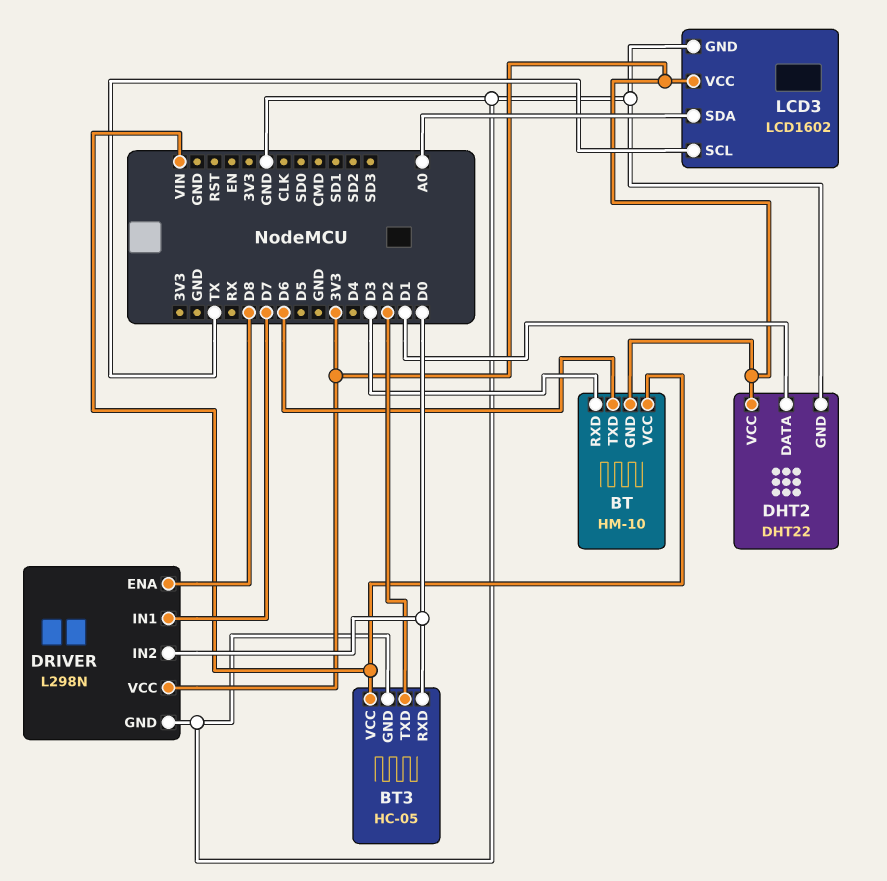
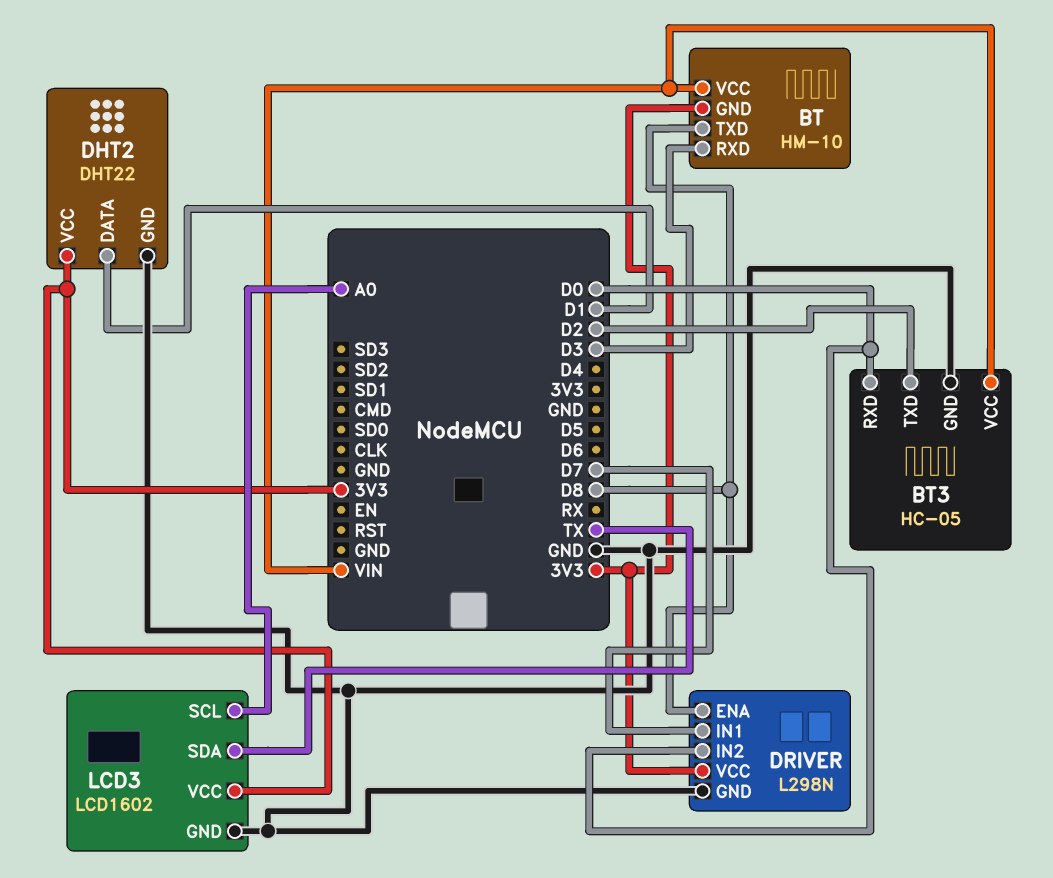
BT pin TXD: D6 -> D8
LCD3 pin SCL: TX -> A0
LCD3 pin SDA: A0 -> TX

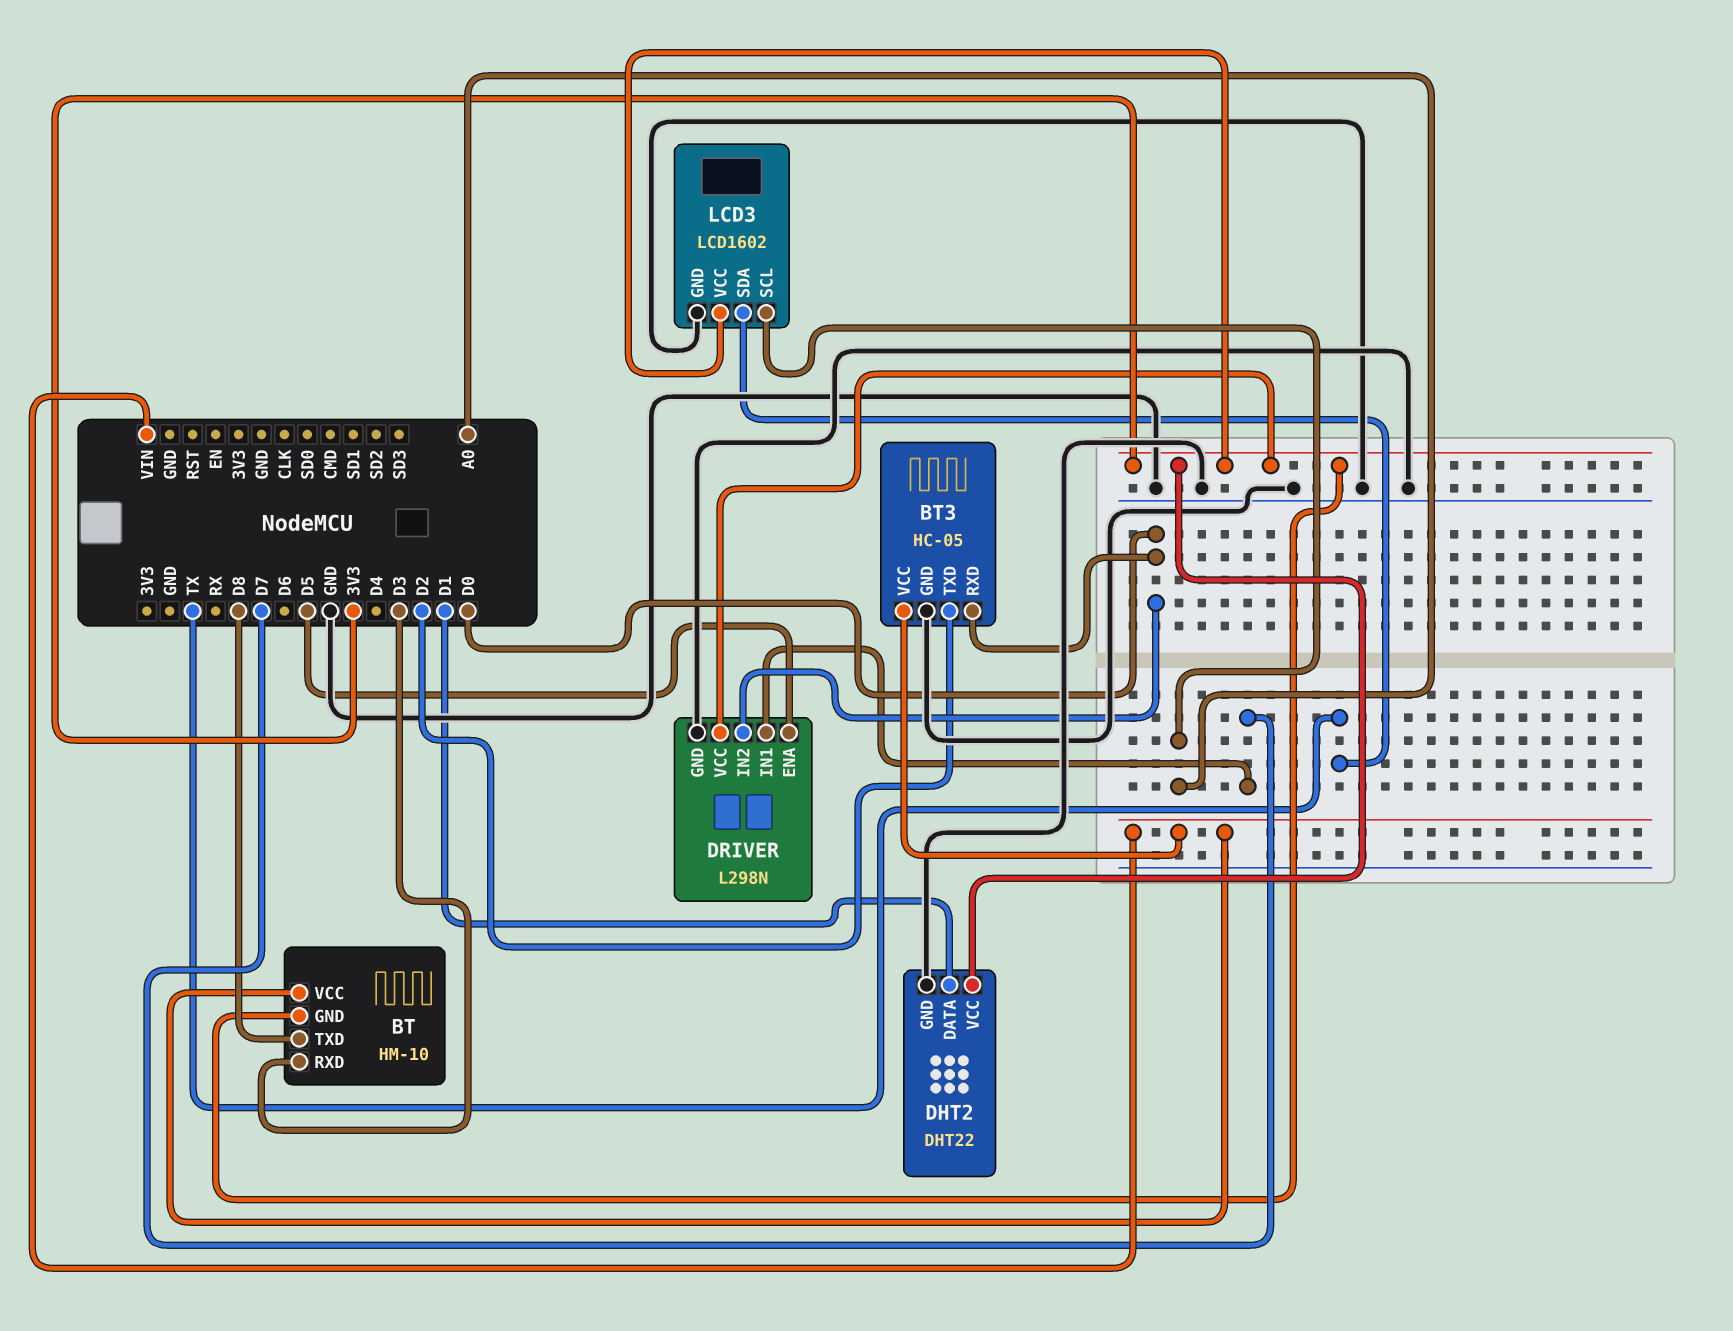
DRIVER pin ENA: D8 -> D5

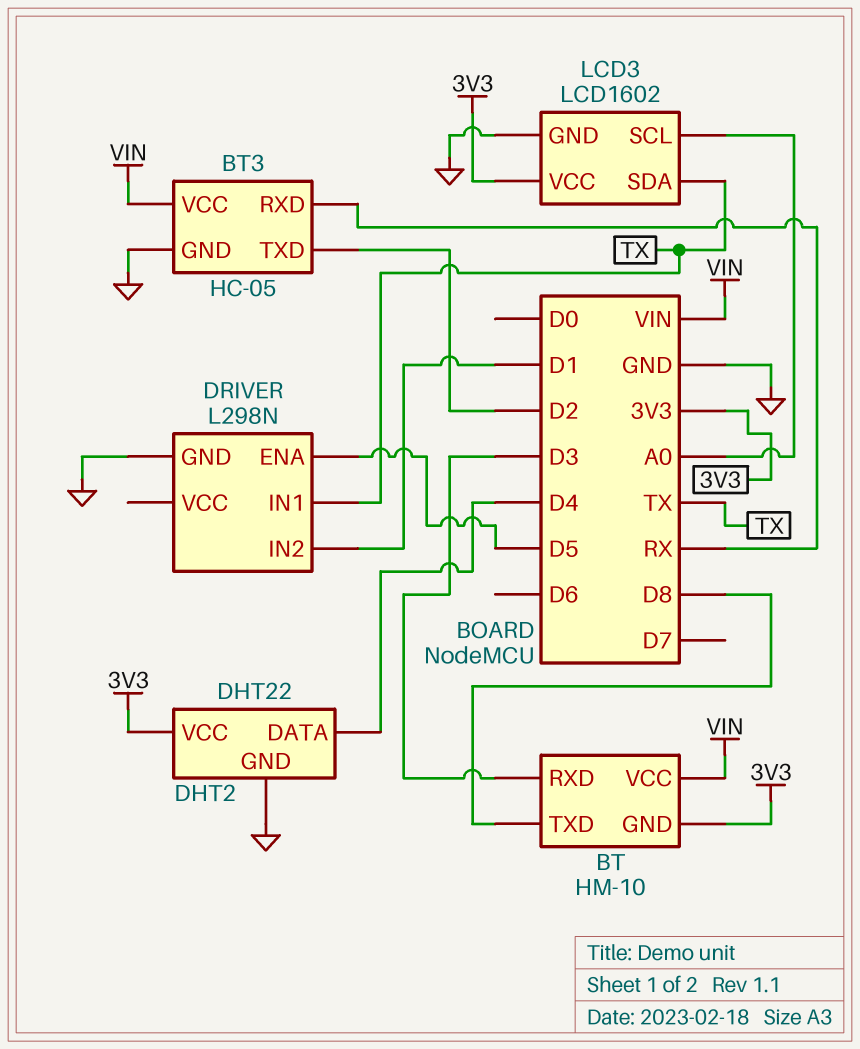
BT3 pin RXD: D0 -> RX
DHT2 pin DATA: D1 -> D4
DRIVER pin IN1: D7 -> TX
DRIVER pin IN2: D0 -> D1
DRIVER pin VCC: 3V3 -> none

